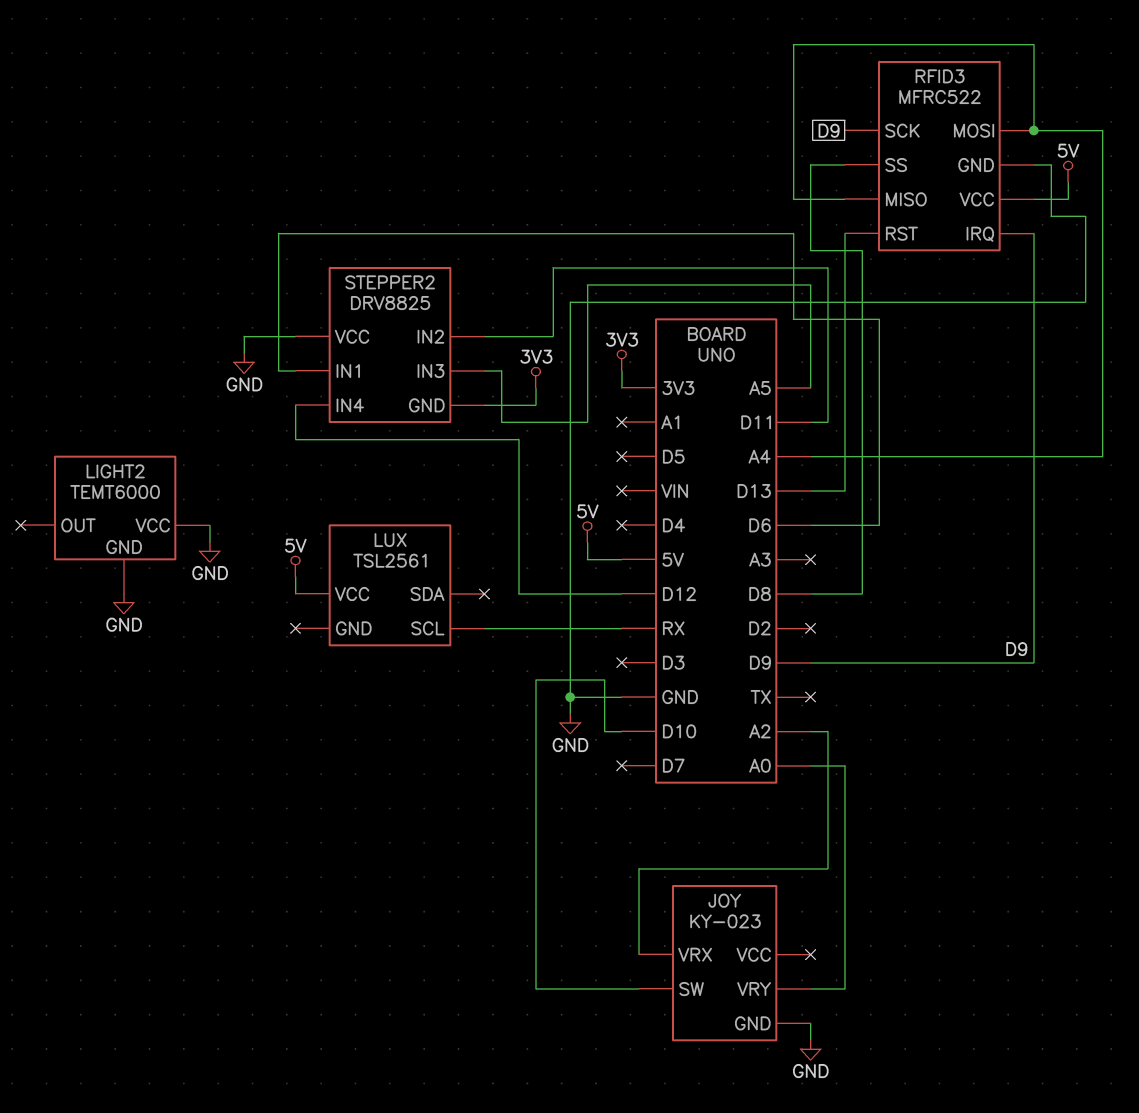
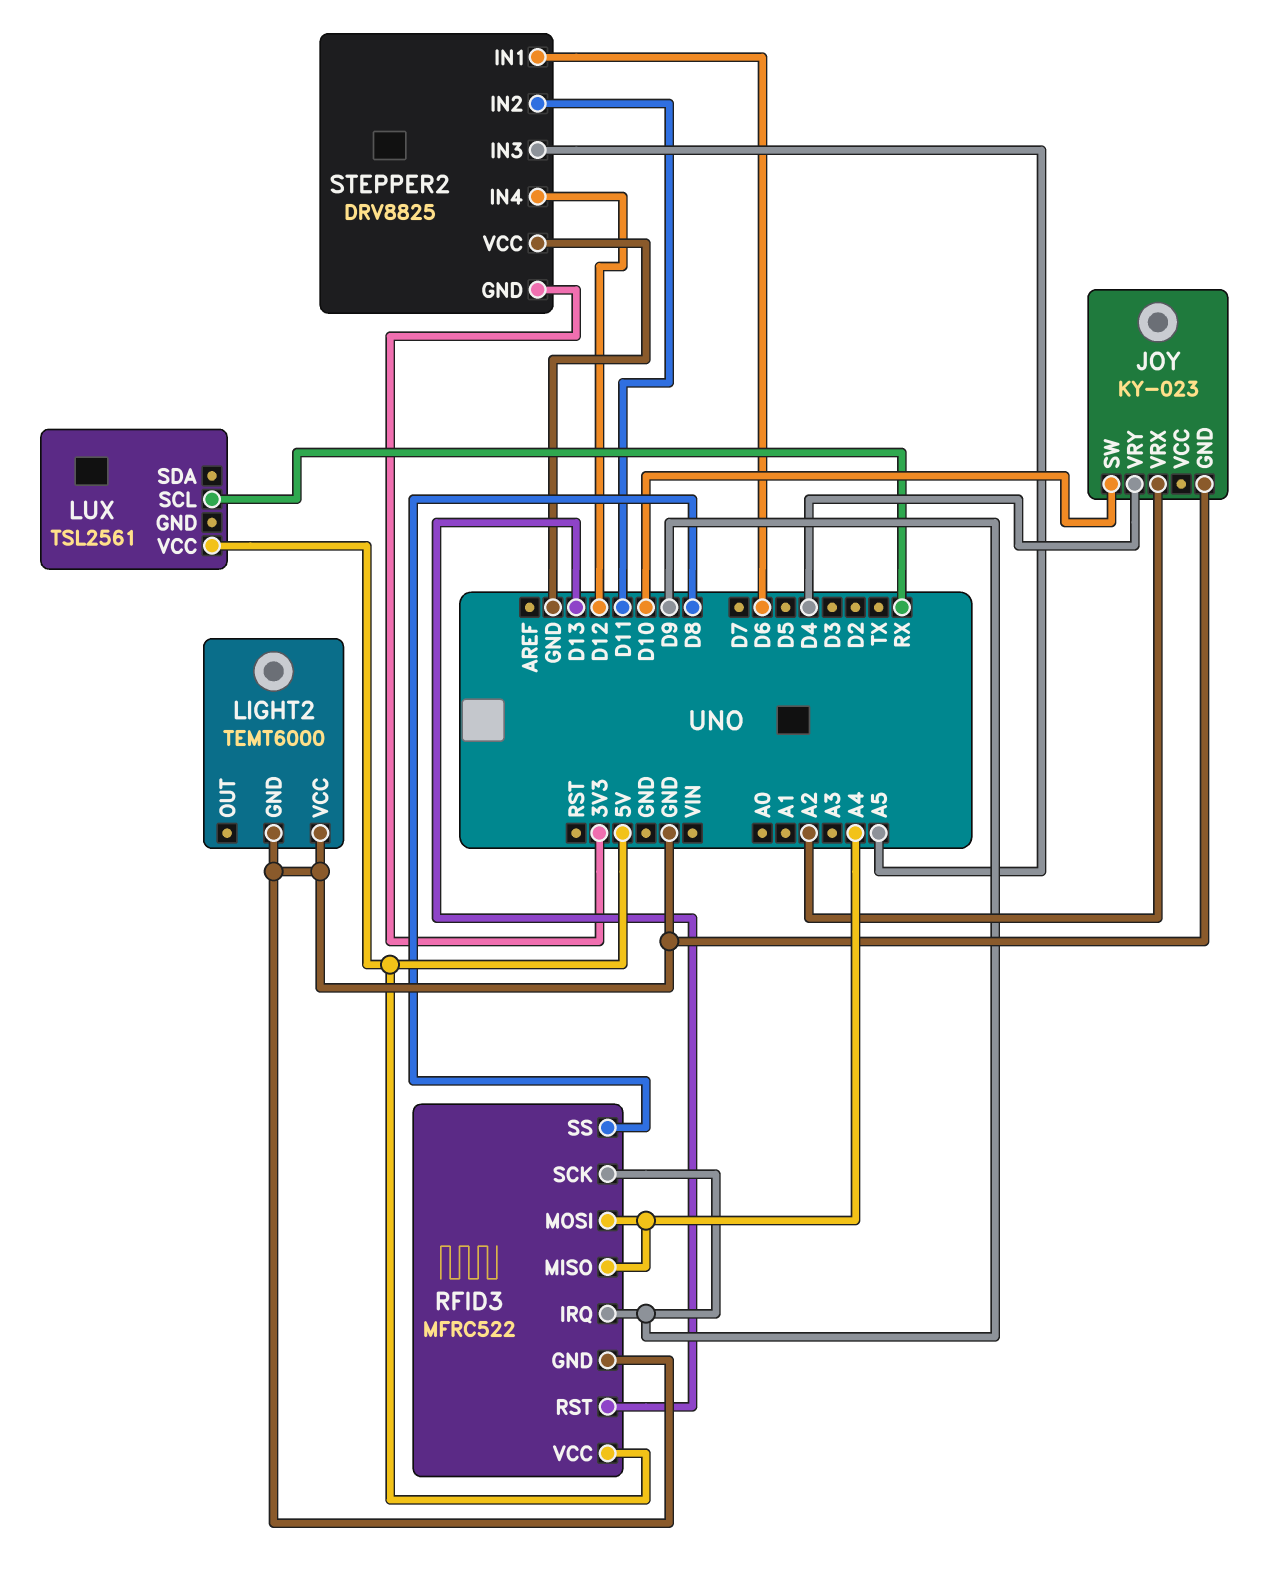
JOY pin VRY: A0 -> D4

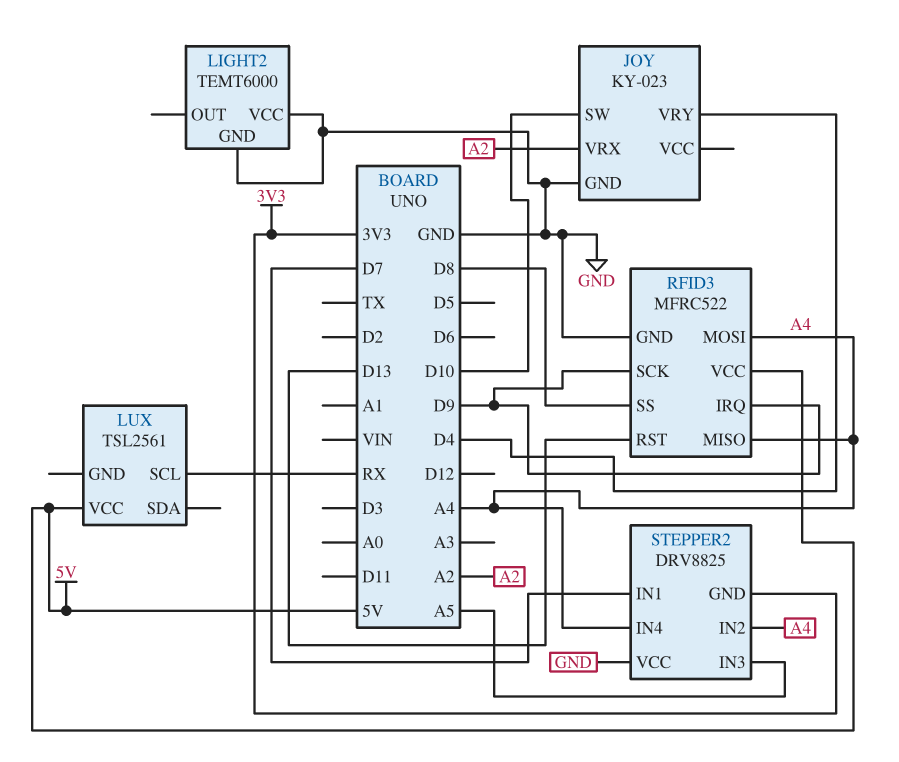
STEPPER2 pin IN1: D6 -> D7
STEPPER2 pin IN2: D11 -> A4
STEPPER2 pin IN4: D12 -> A4

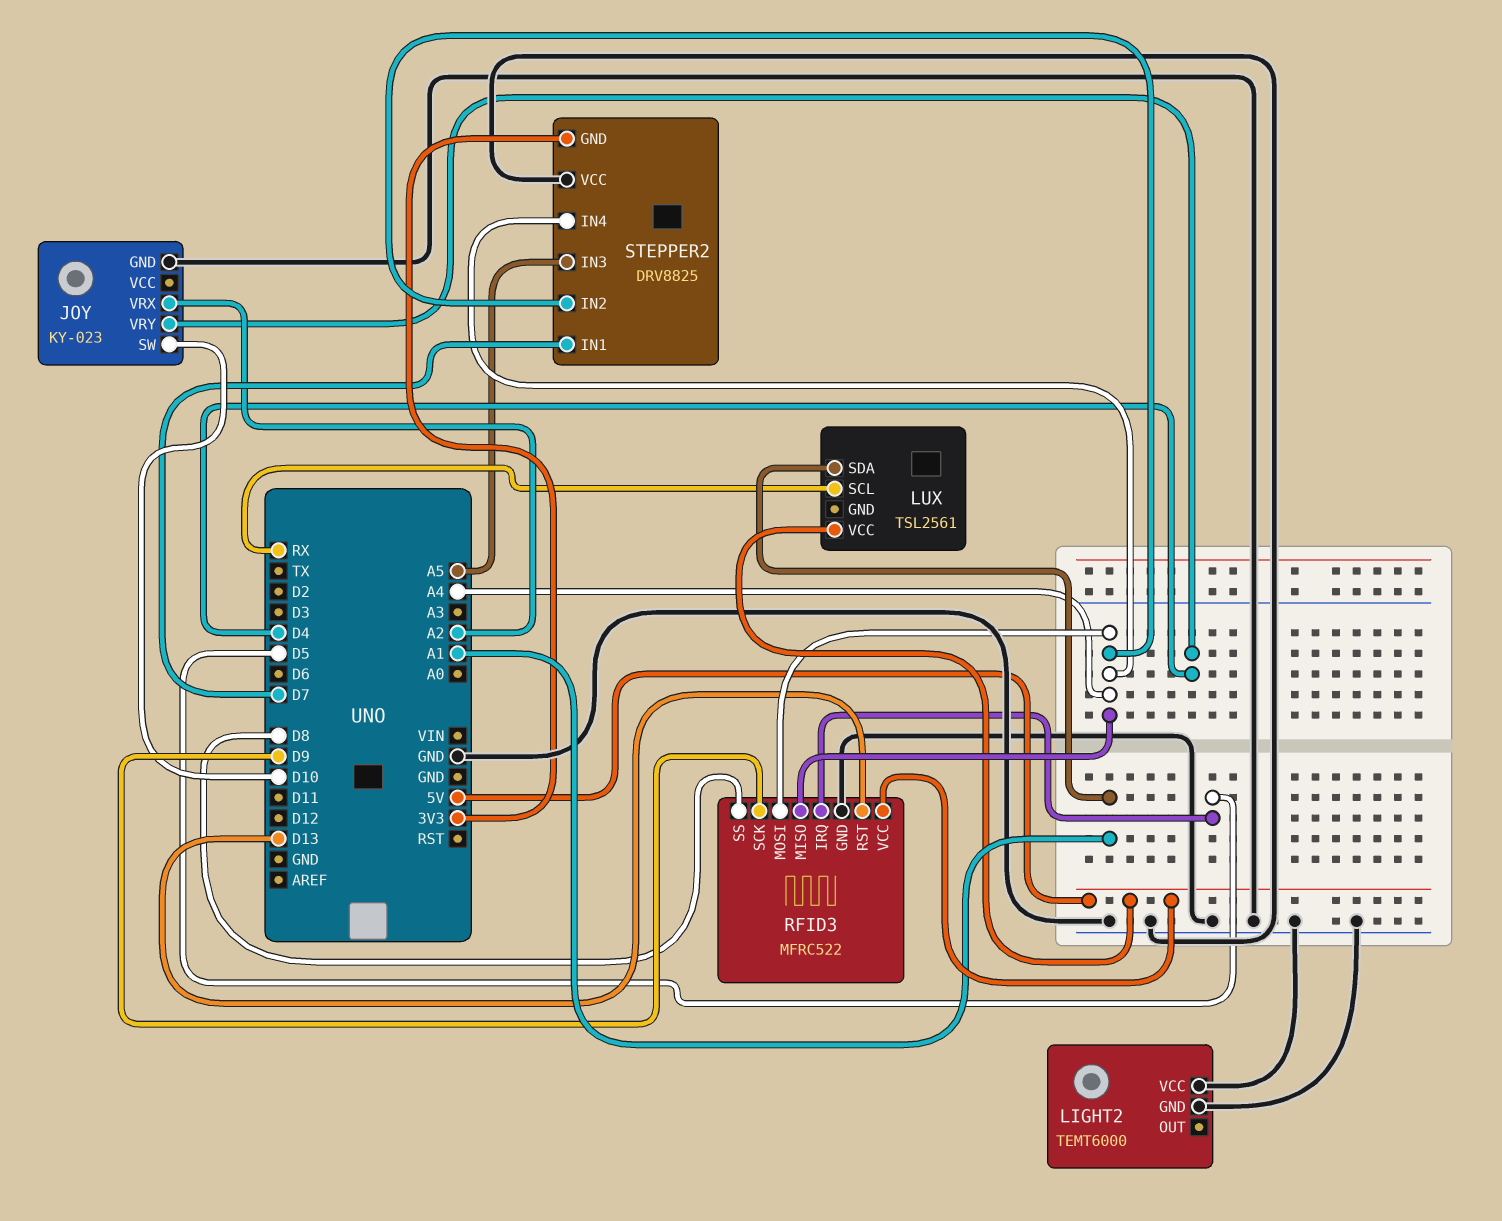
LUX pin SDA: none -> A1
RFID3 pin IRQ: D9 -> D5

